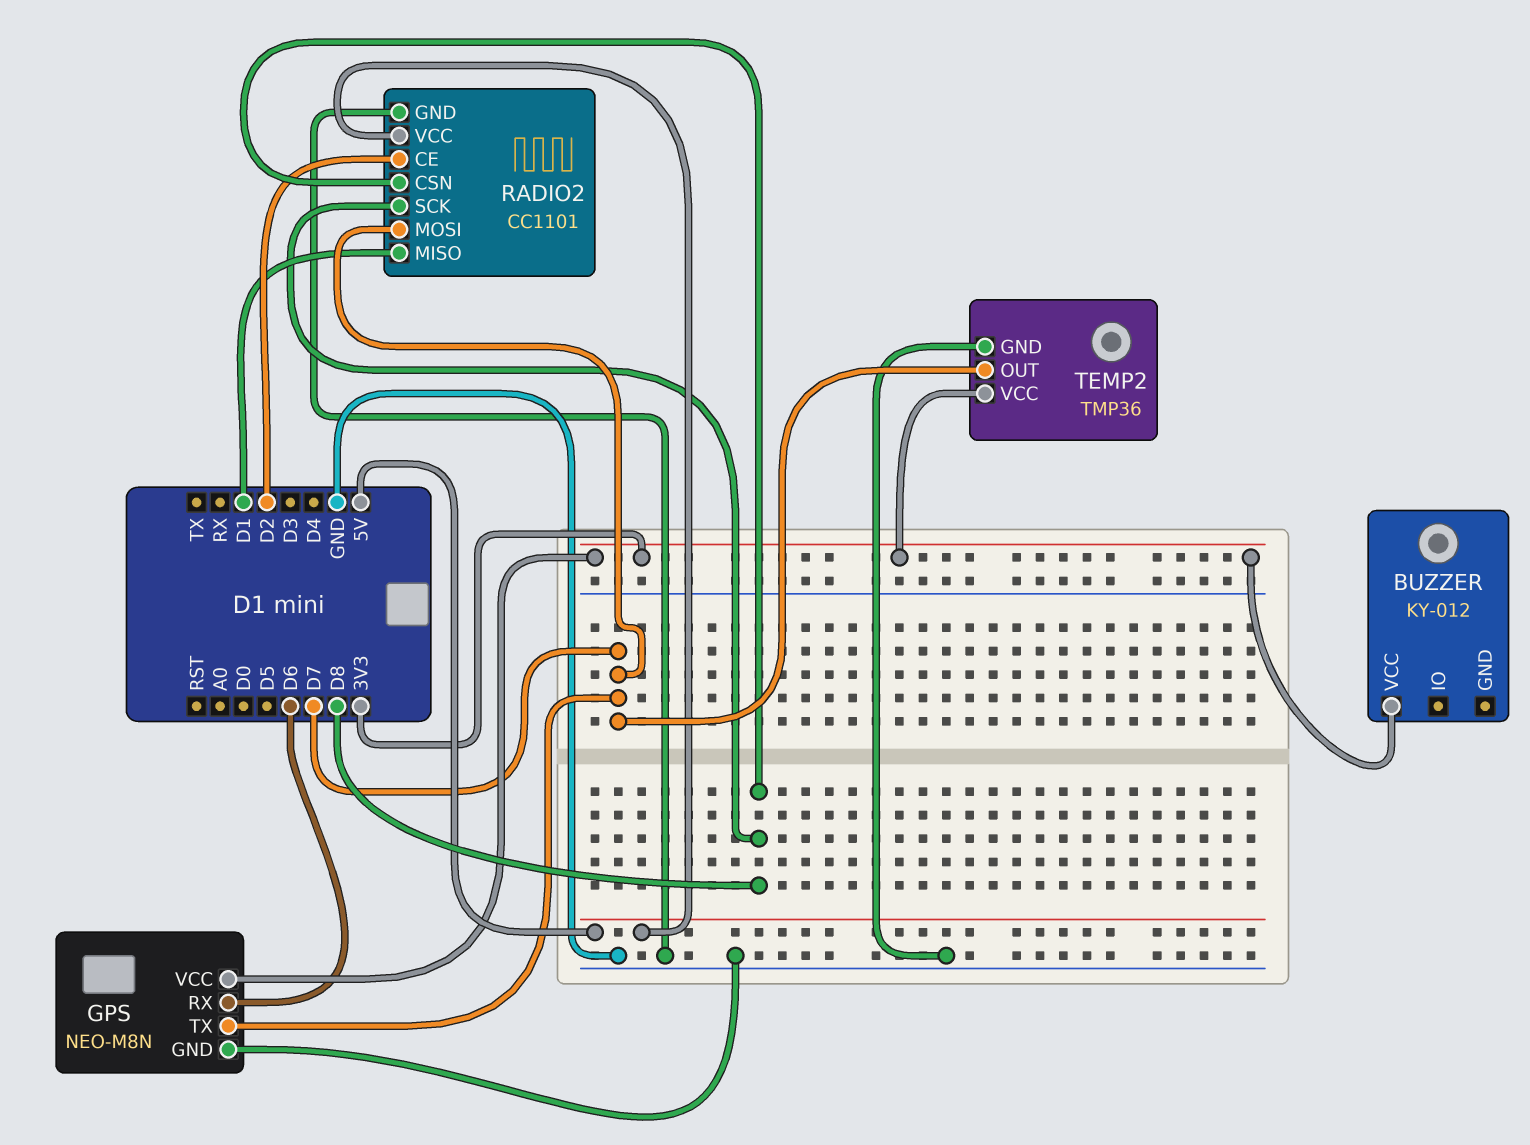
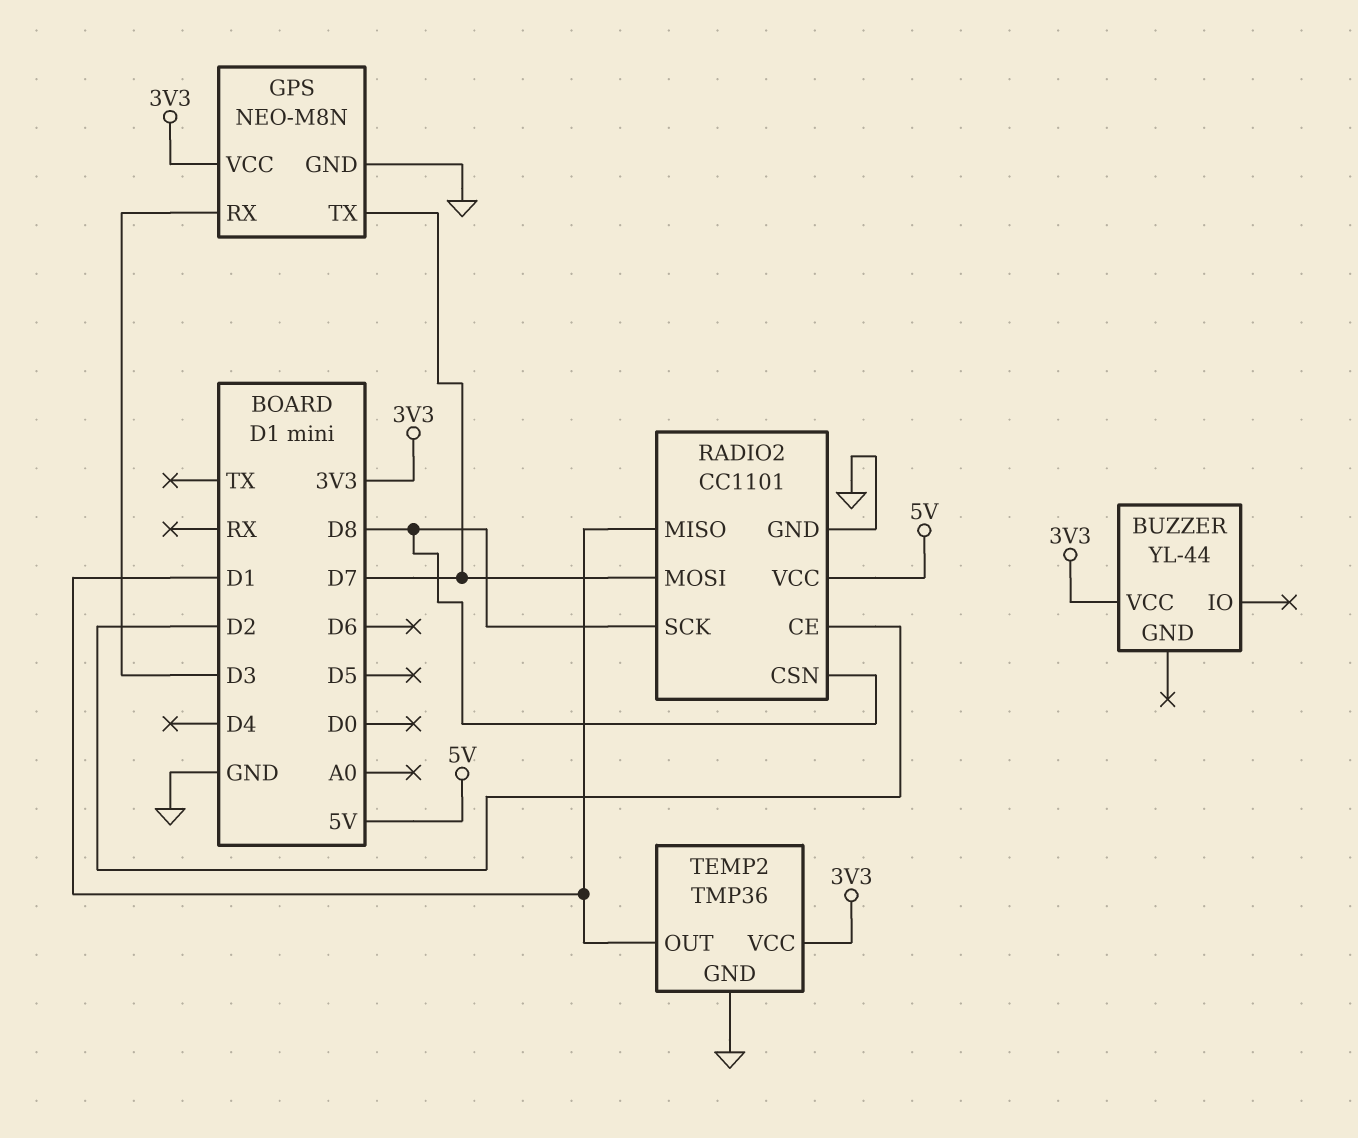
BUZZER: KY-012 -> YL-44
GPS pin RX: D6 -> D3
TEMP2 pin OUT: D7 -> D1

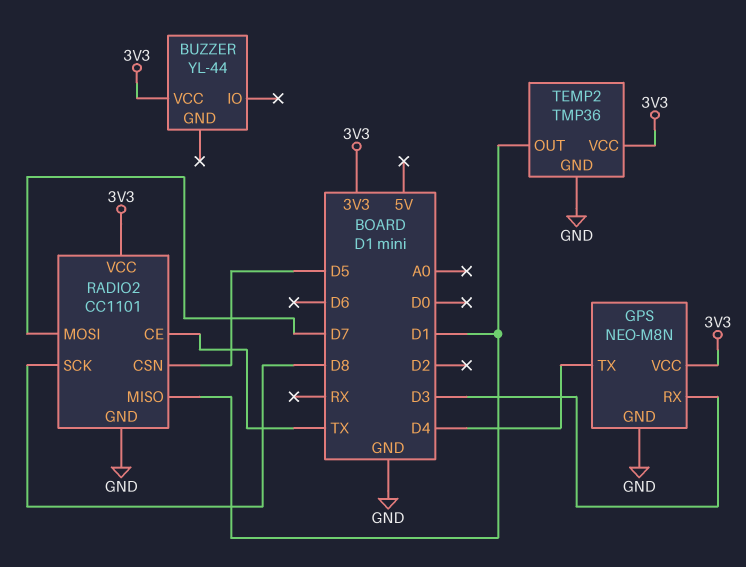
GPS pin TX: D7 -> D4
RADIO2 pin CE: D2 -> TX
RADIO2 pin CSN: D8 -> D5
RADIO2 pin VCC: 5V -> 3V3

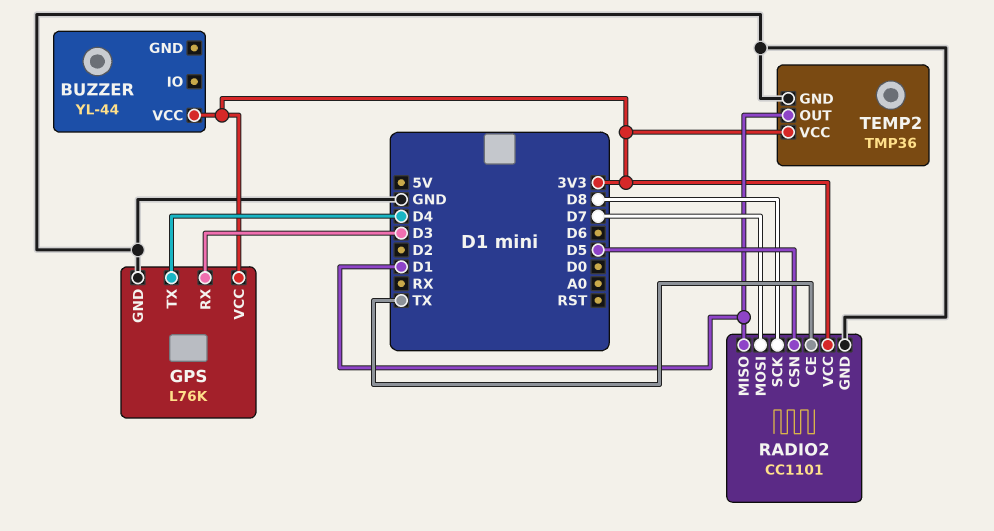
GPS: NEO-M8N -> L76K

